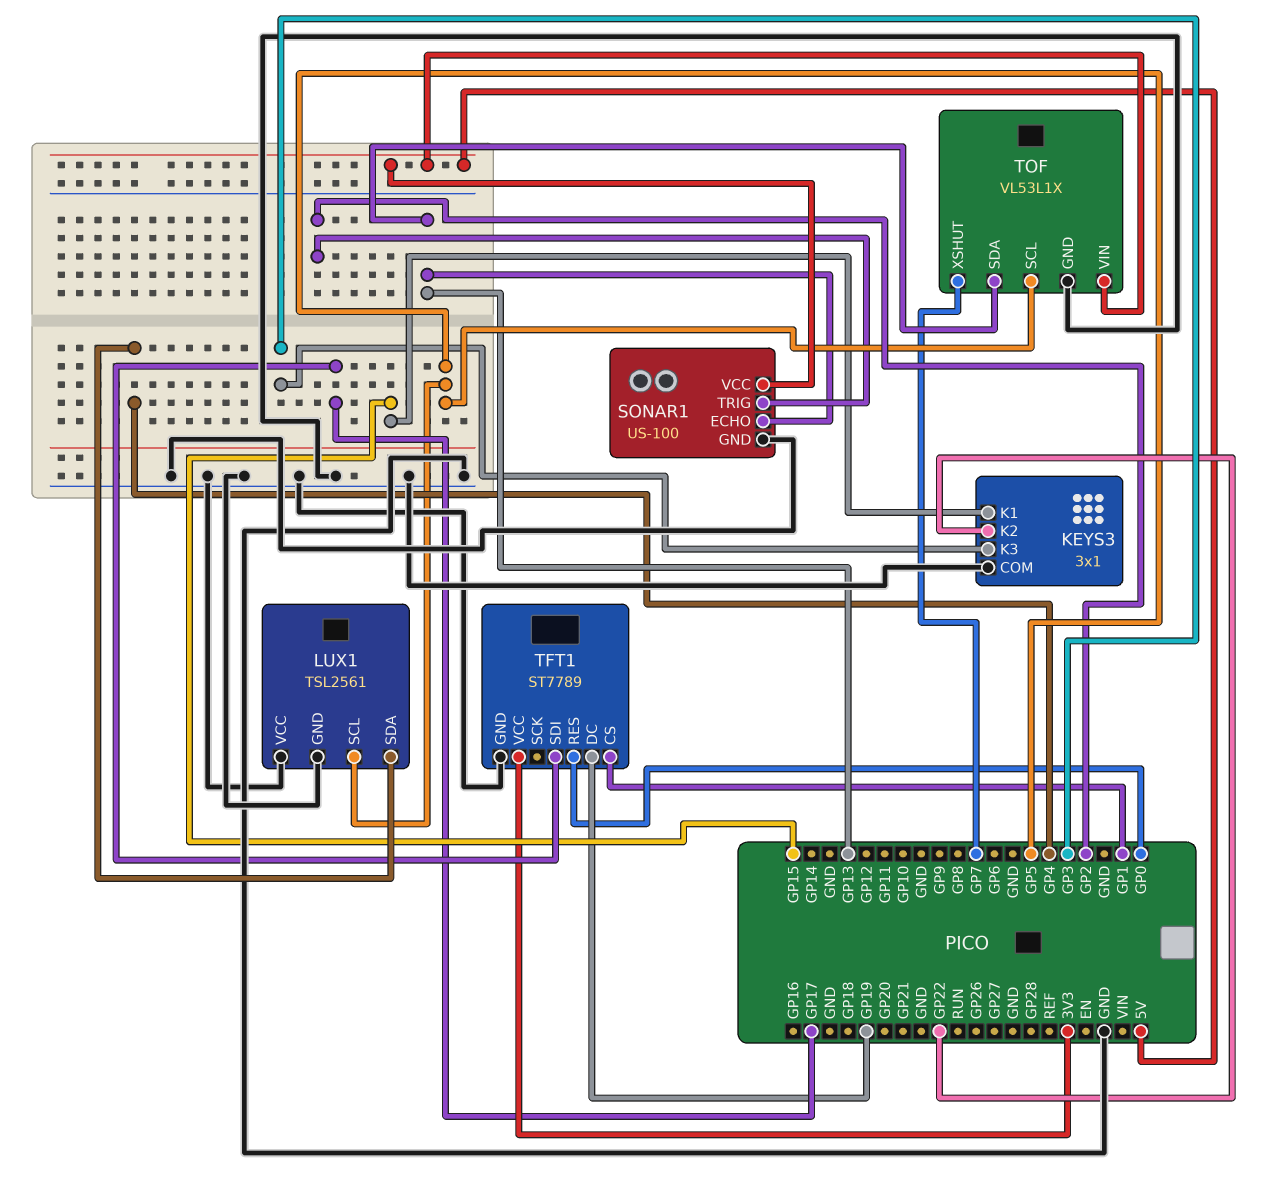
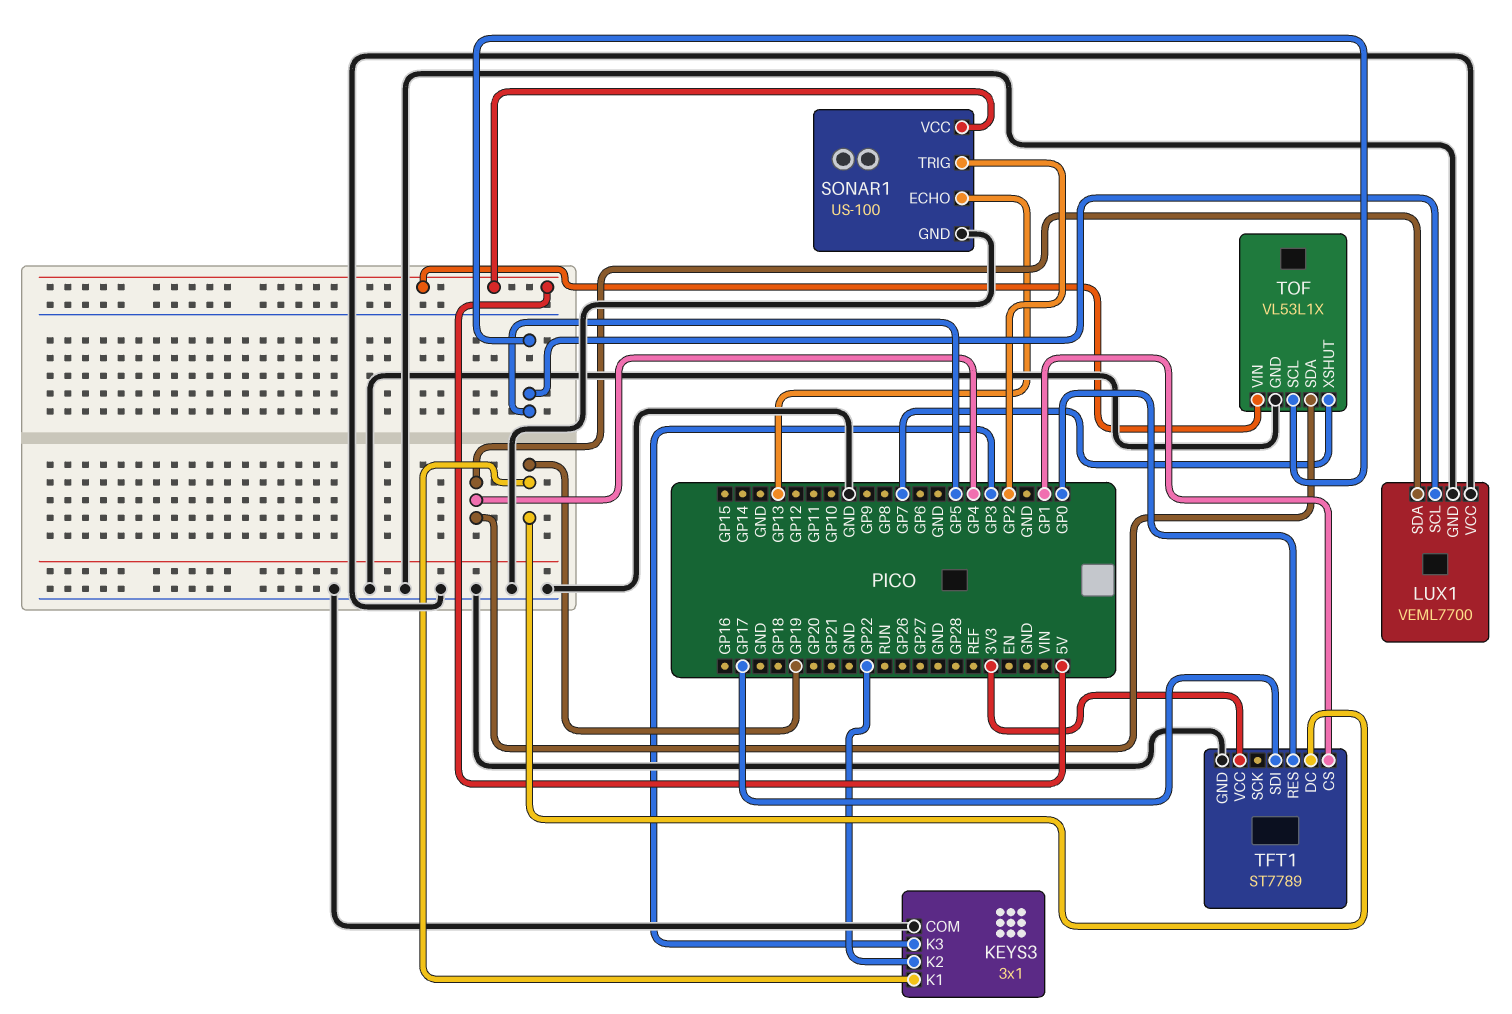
KEYS3 pin K1: GP15 -> GP19
LUX1: TSL2561 -> VEML7700
TOF pin SDA: GP13 -> GP4

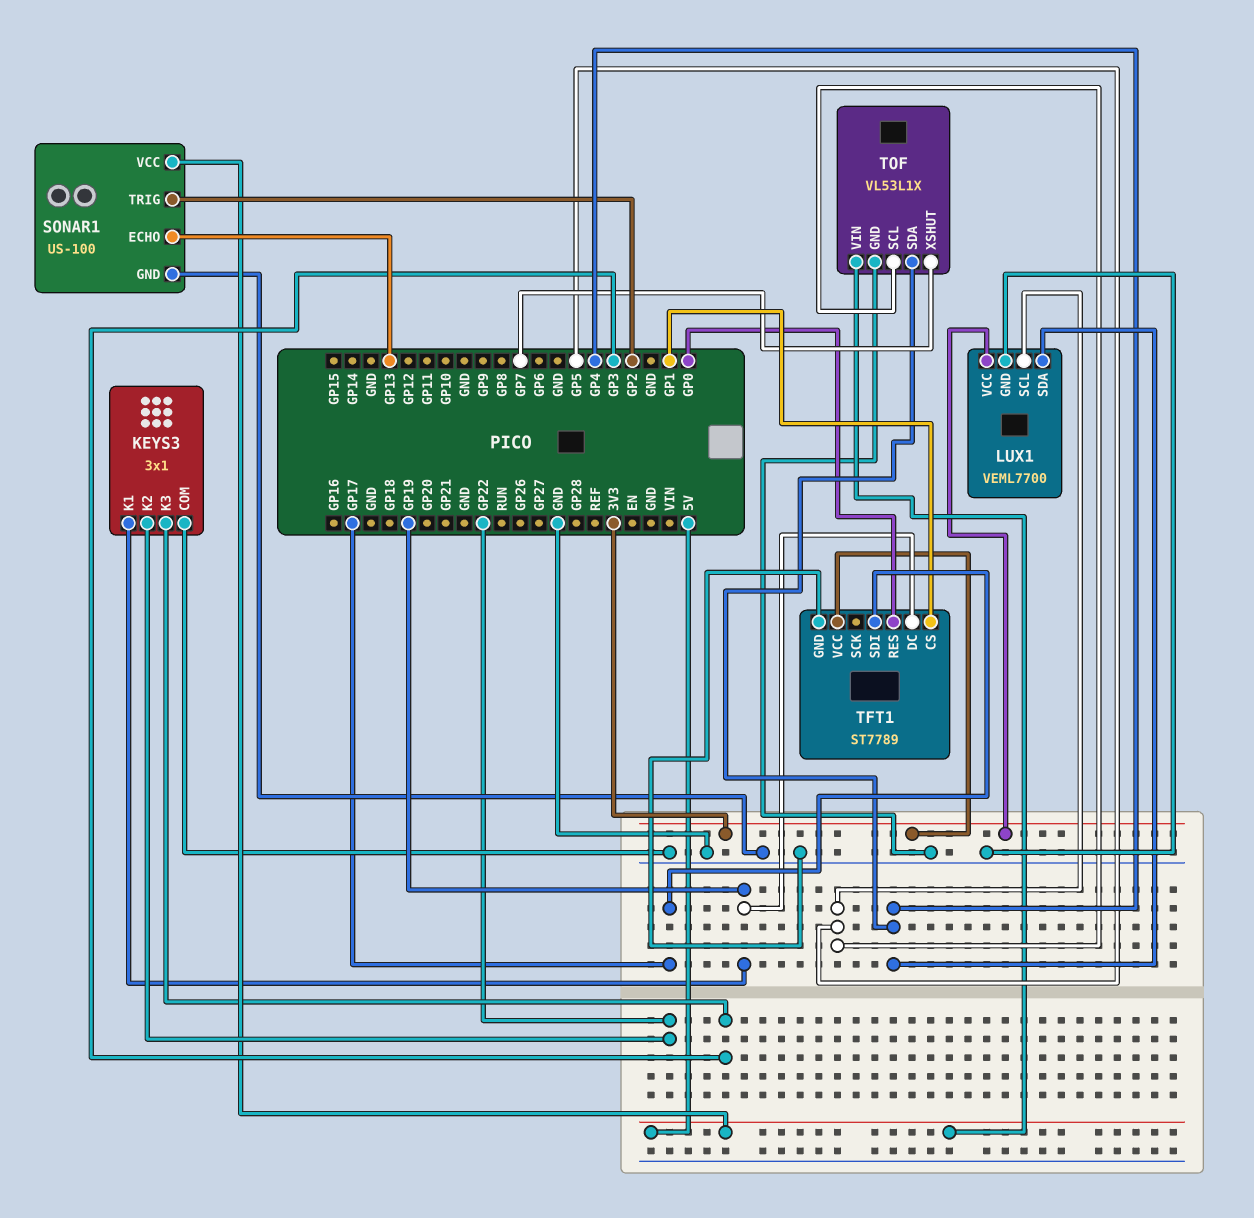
LUX1 pin VCC: GND -> 3V3

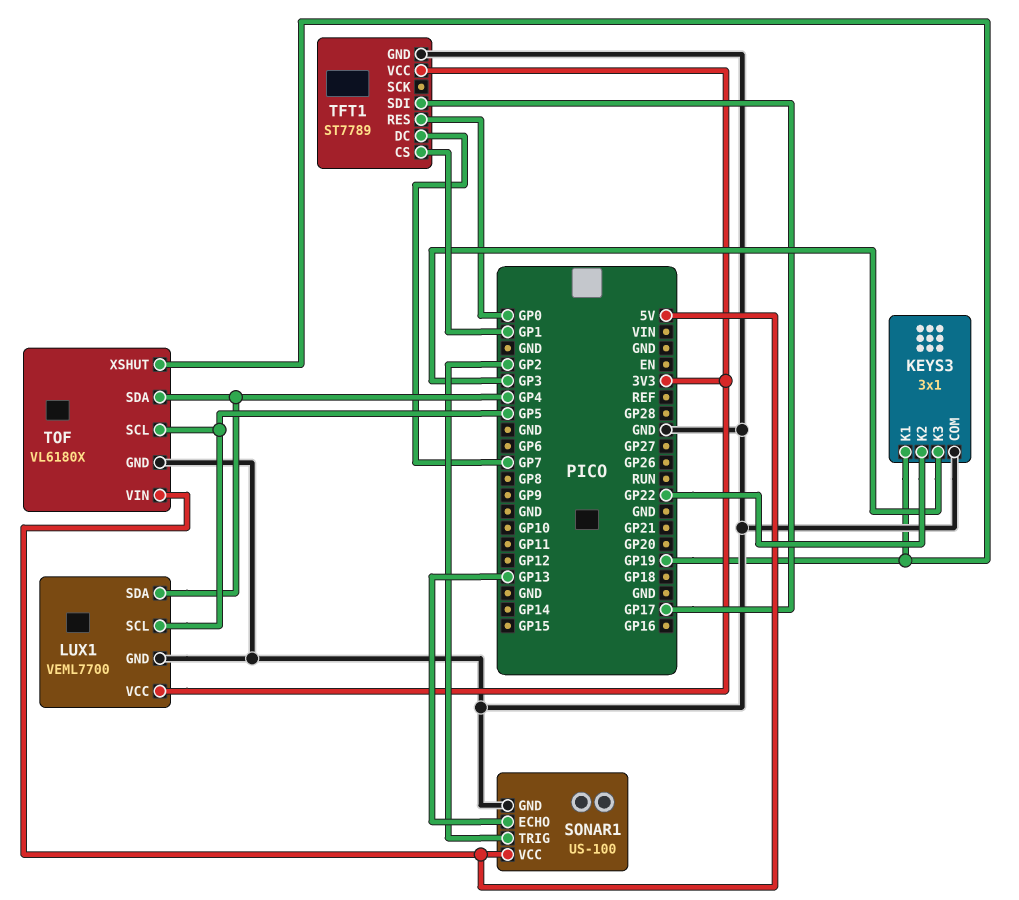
TFT1 pin DC: GP19 -> GP7
TOF: VL53L1X -> VL6180X
TOF pin XSHUT: GP7 -> GP19

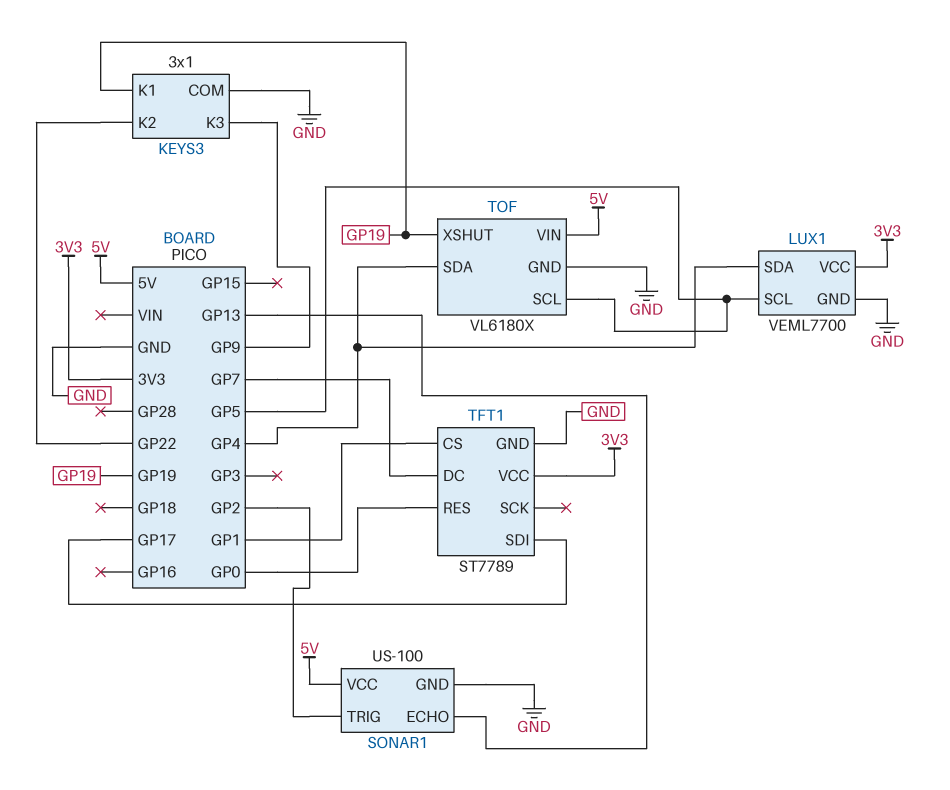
KEYS3 pin K3: GP3 -> GP9

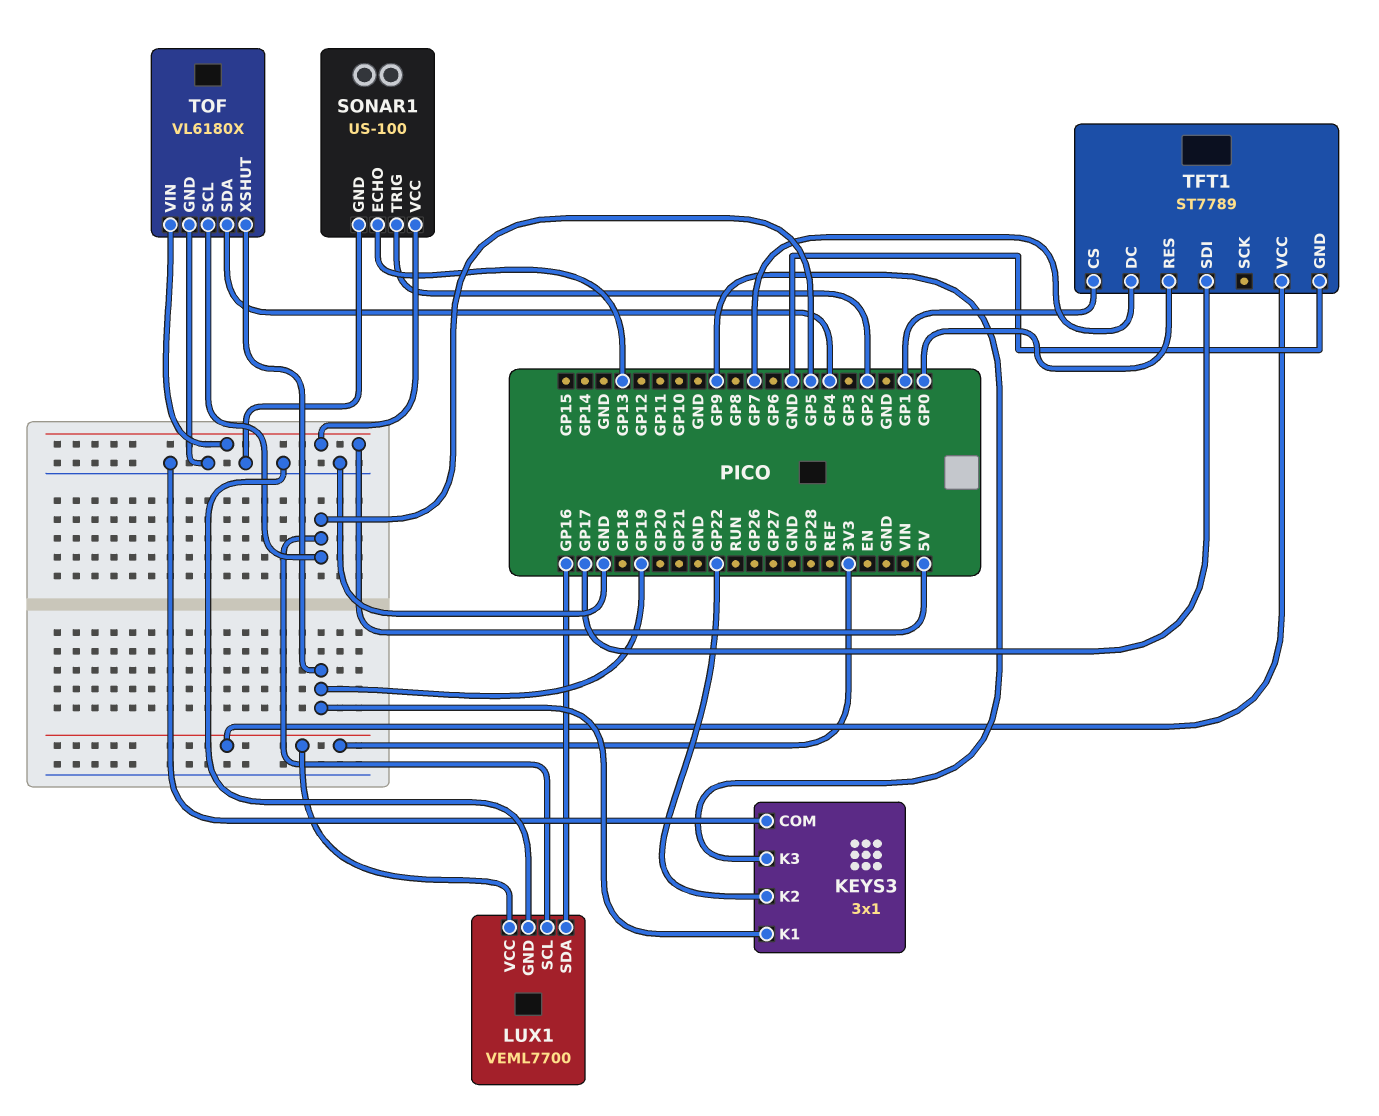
LUX1 pin SDA: GP4 -> GP16

